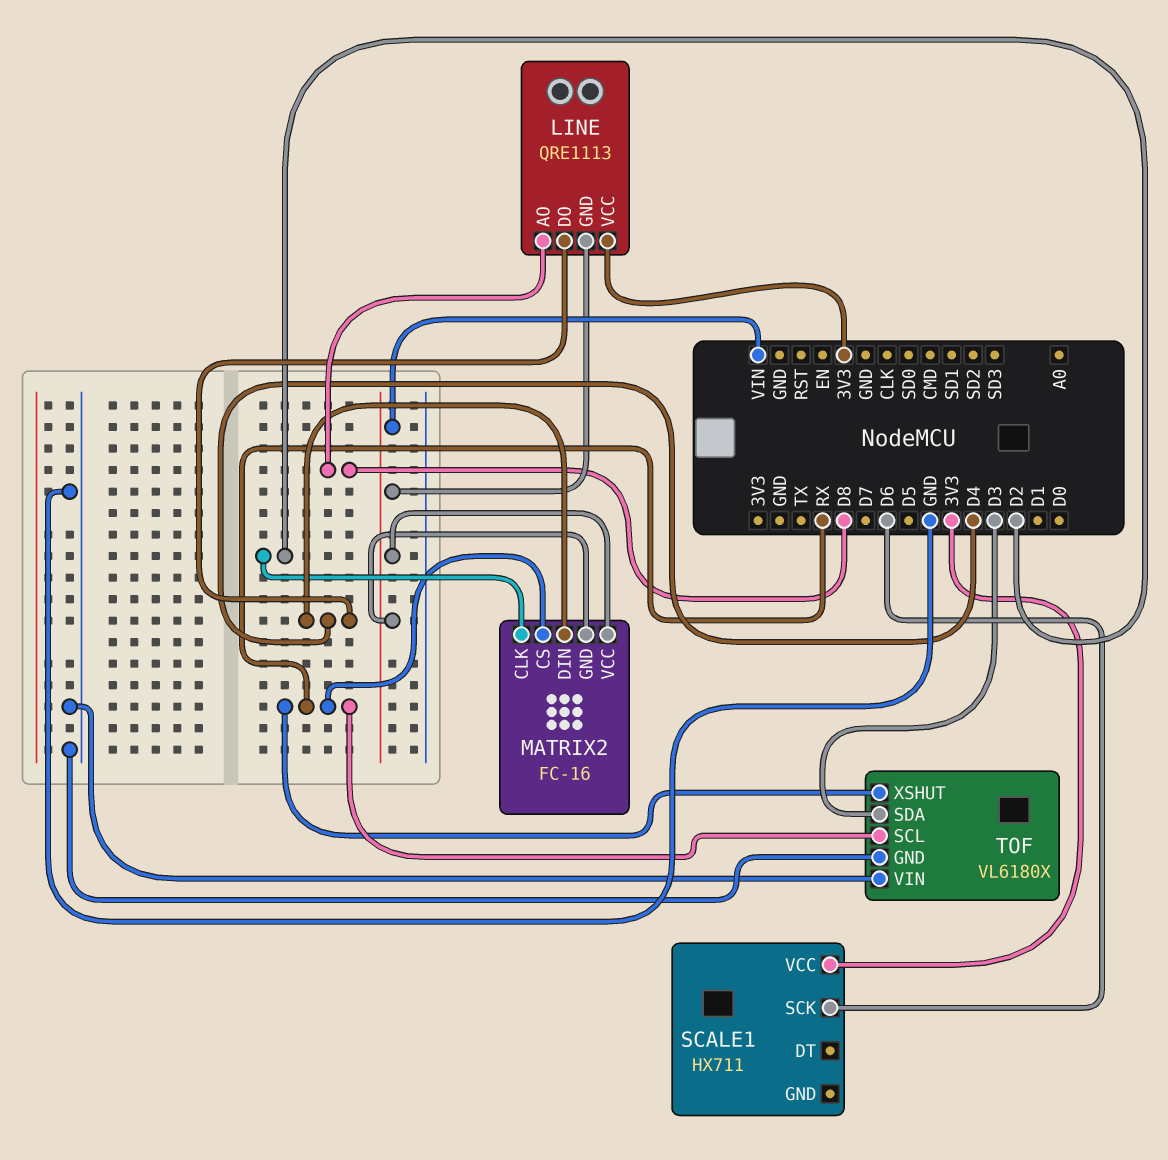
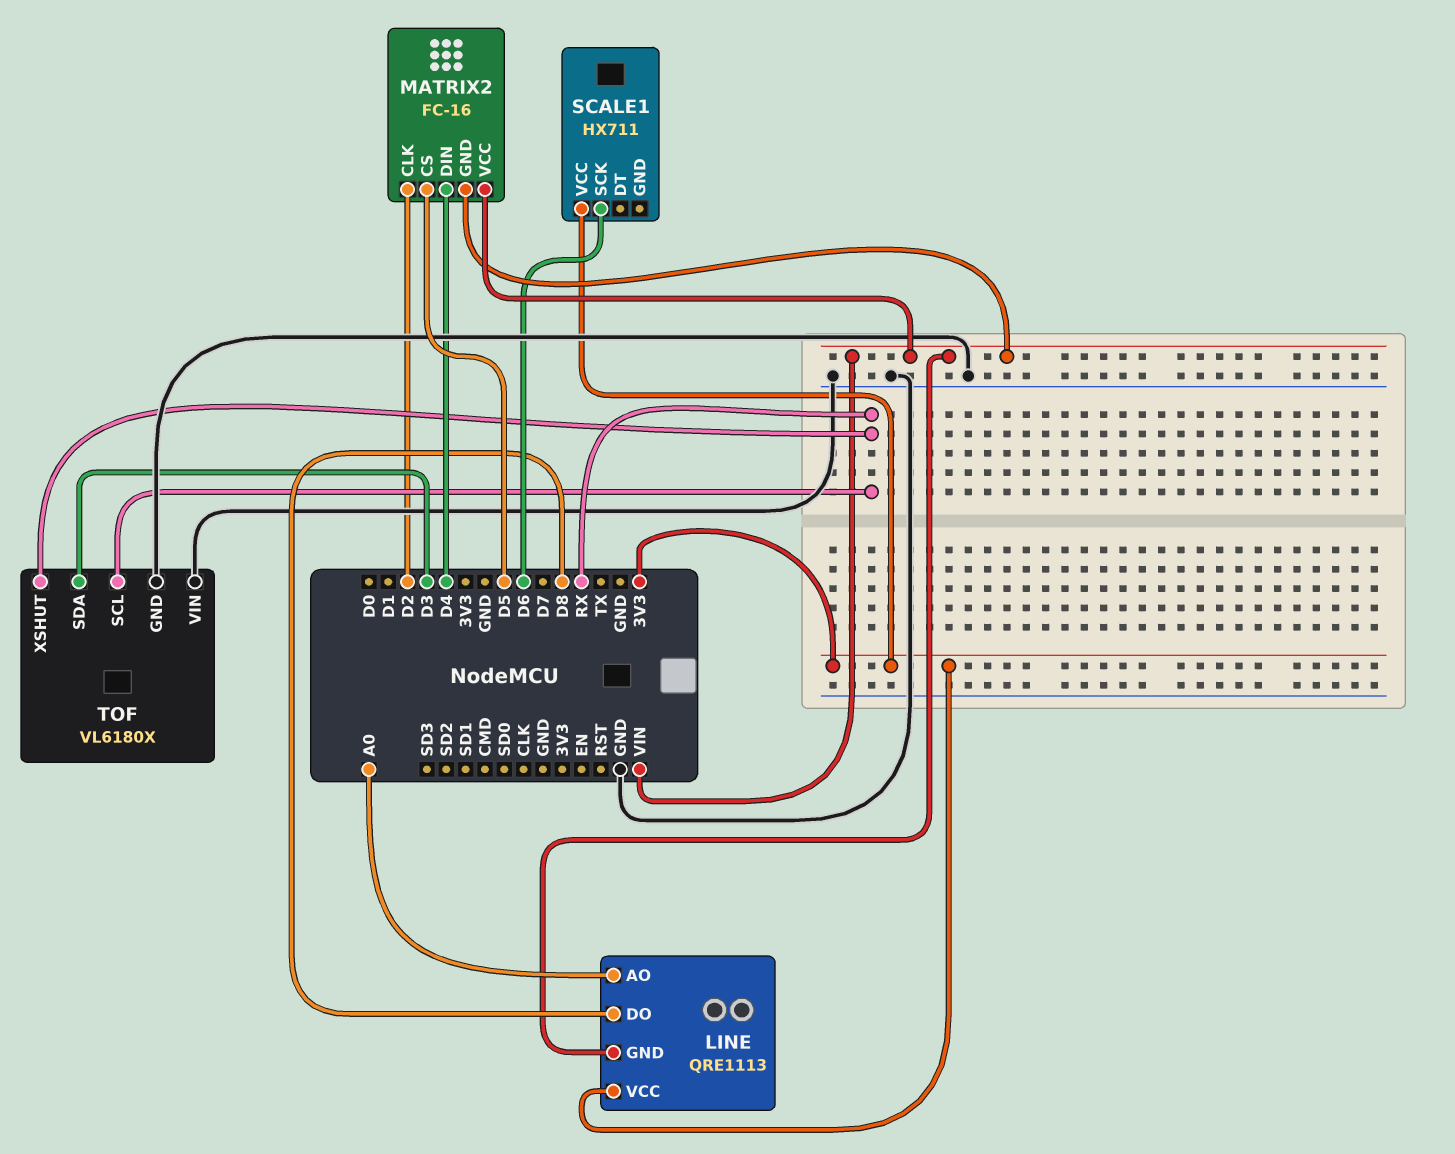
LINE pin AO: D8 -> A0
LINE pin DO: D4 -> D8
MATRIX2 pin CS: RX -> D5

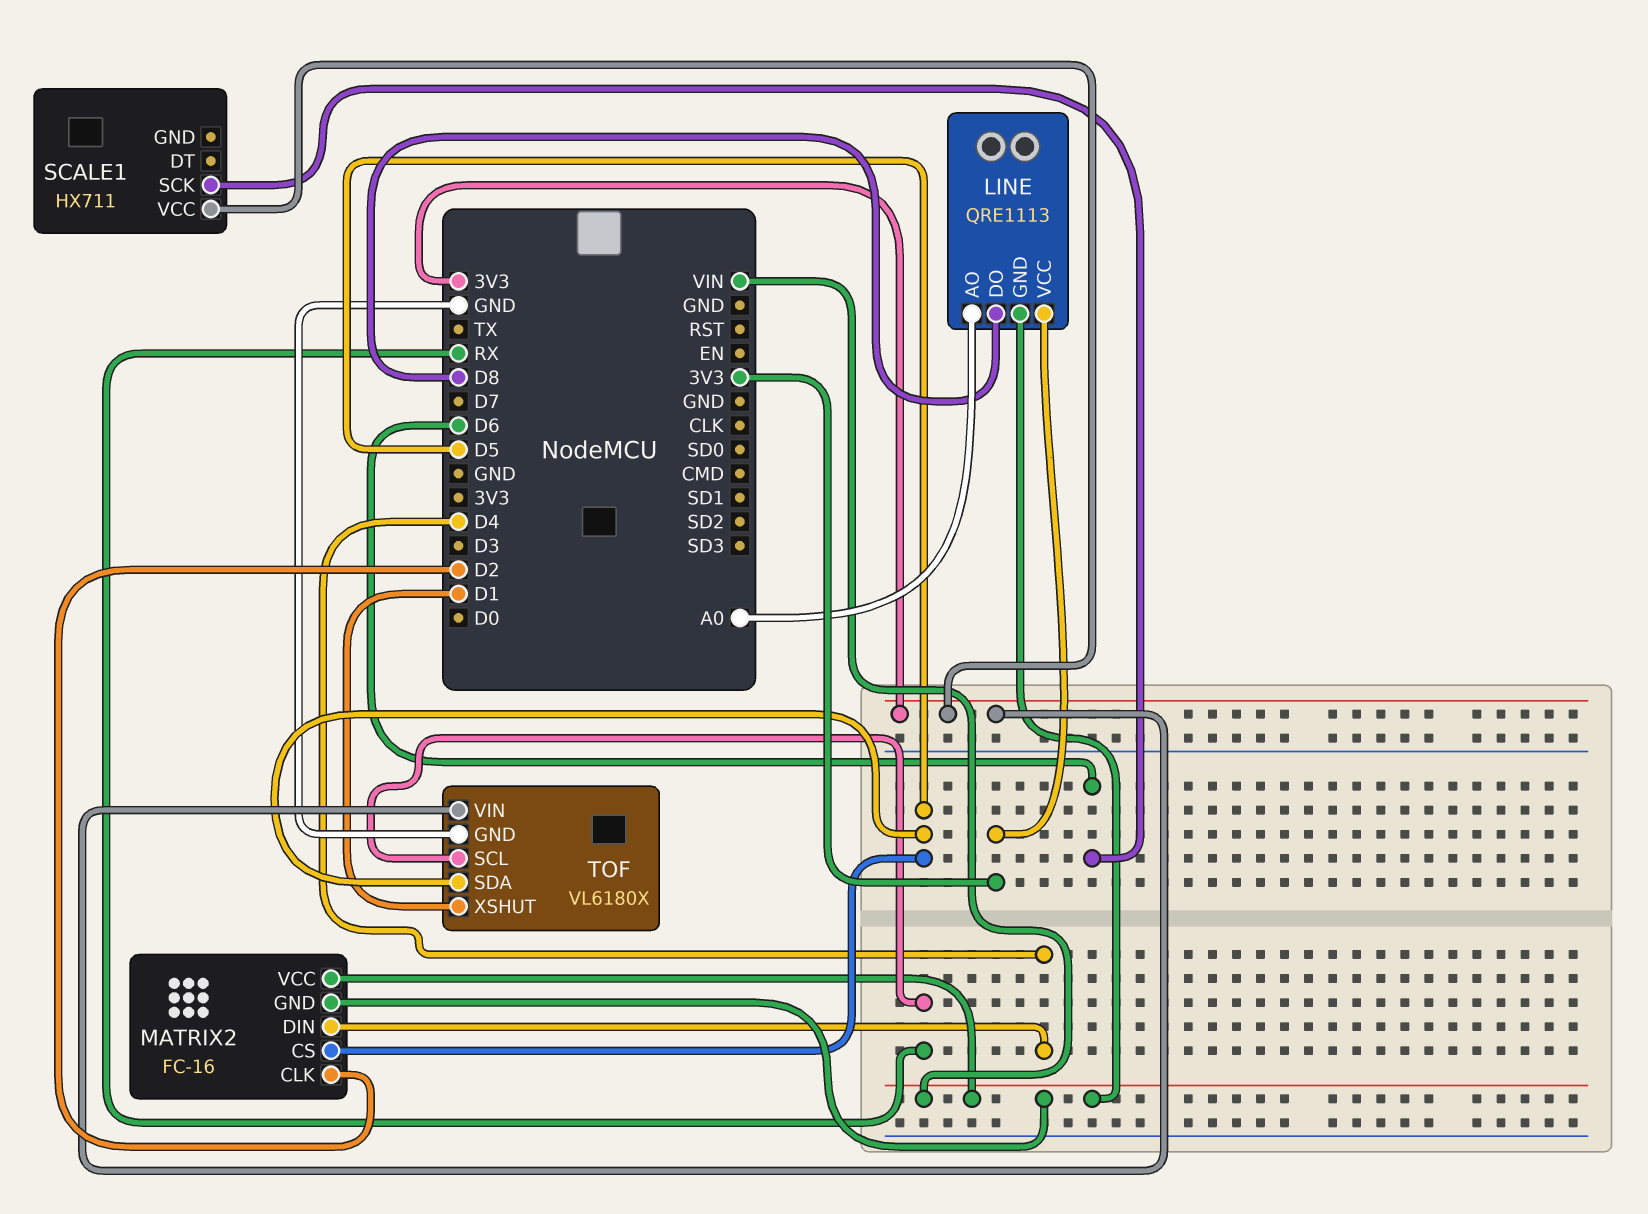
TOF pin SDA: D3 -> D5
TOF pin VIN: GND -> 3V3
TOF pin XSHUT: RX -> D1

